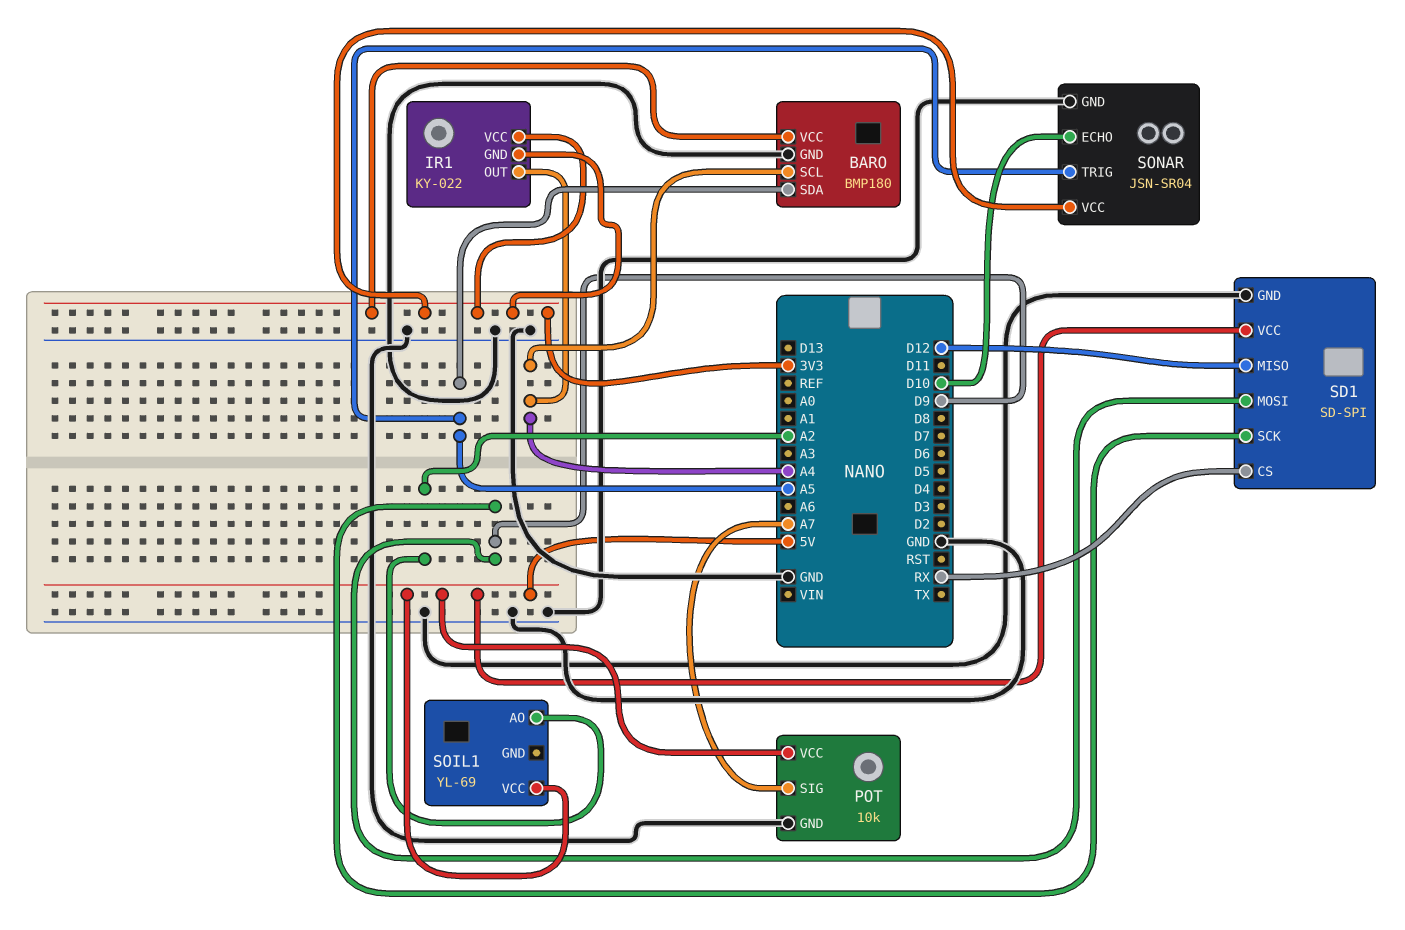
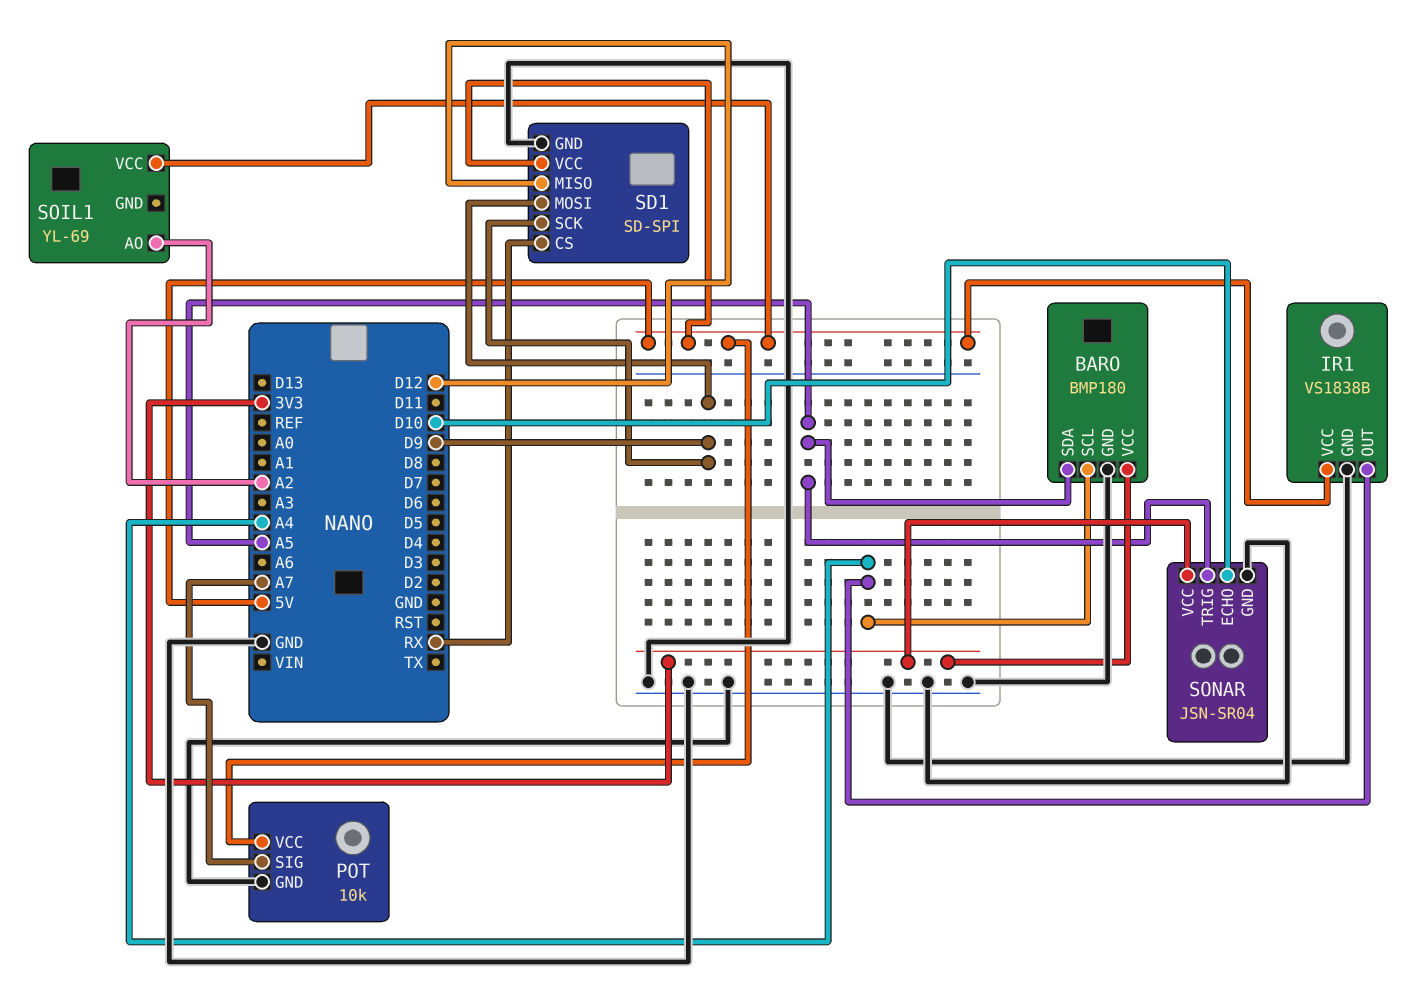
IR1: KY-022 -> VS1838B
IR1 pin GND: 3V3 -> GND
IR1 pin VCC: 3V3 -> 5V

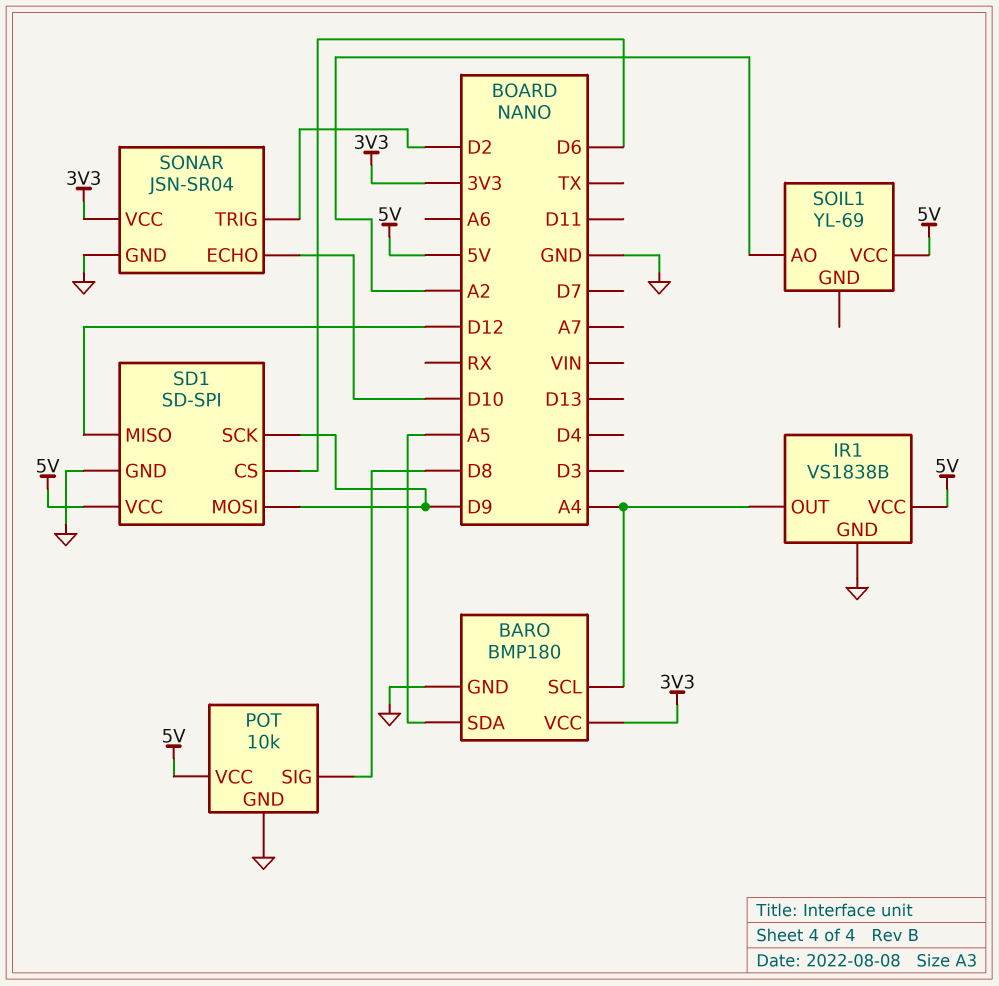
POT pin SIG: A7 -> D8
SD1 pin CS: RX -> D6
SONAR pin TRIG: A5 -> D2

